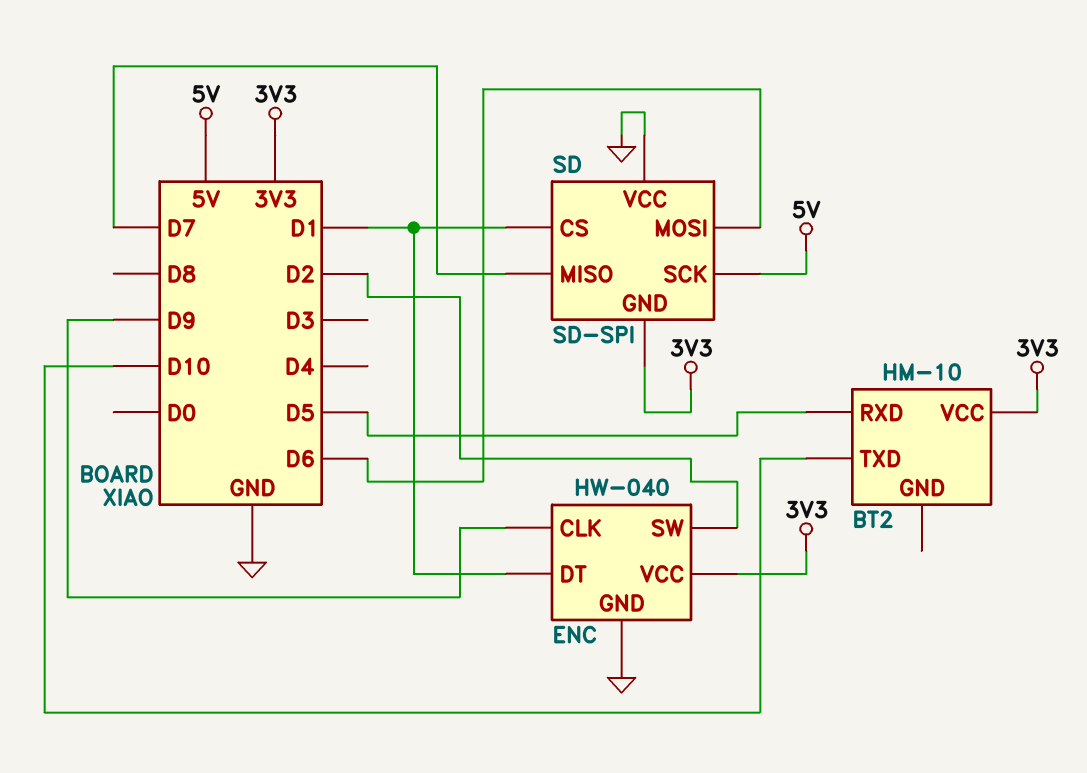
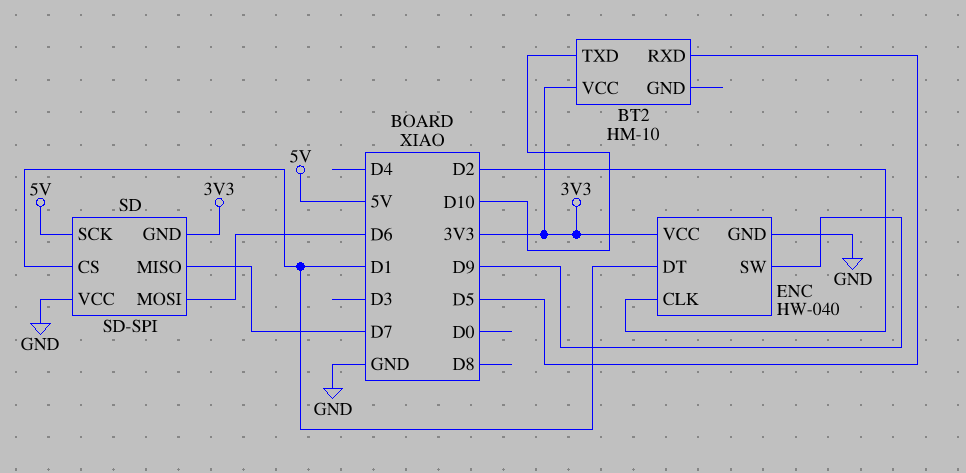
ENC pin CLK: D9 -> D2
ENC pin SW: D2 -> D9

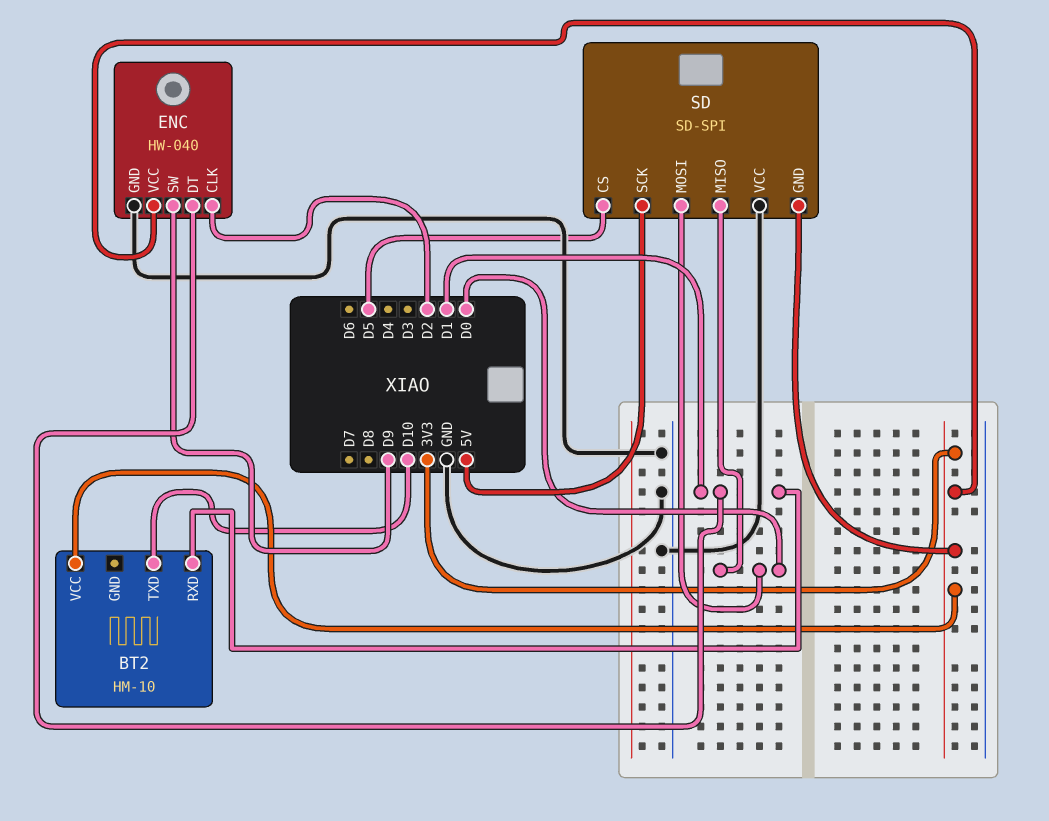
BT2 pin RXD: D5 -> D1
SD pin CS: D1 -> D5
SD pin MISO: D7 -> D0
SD pin MOSI: D6 -> D0

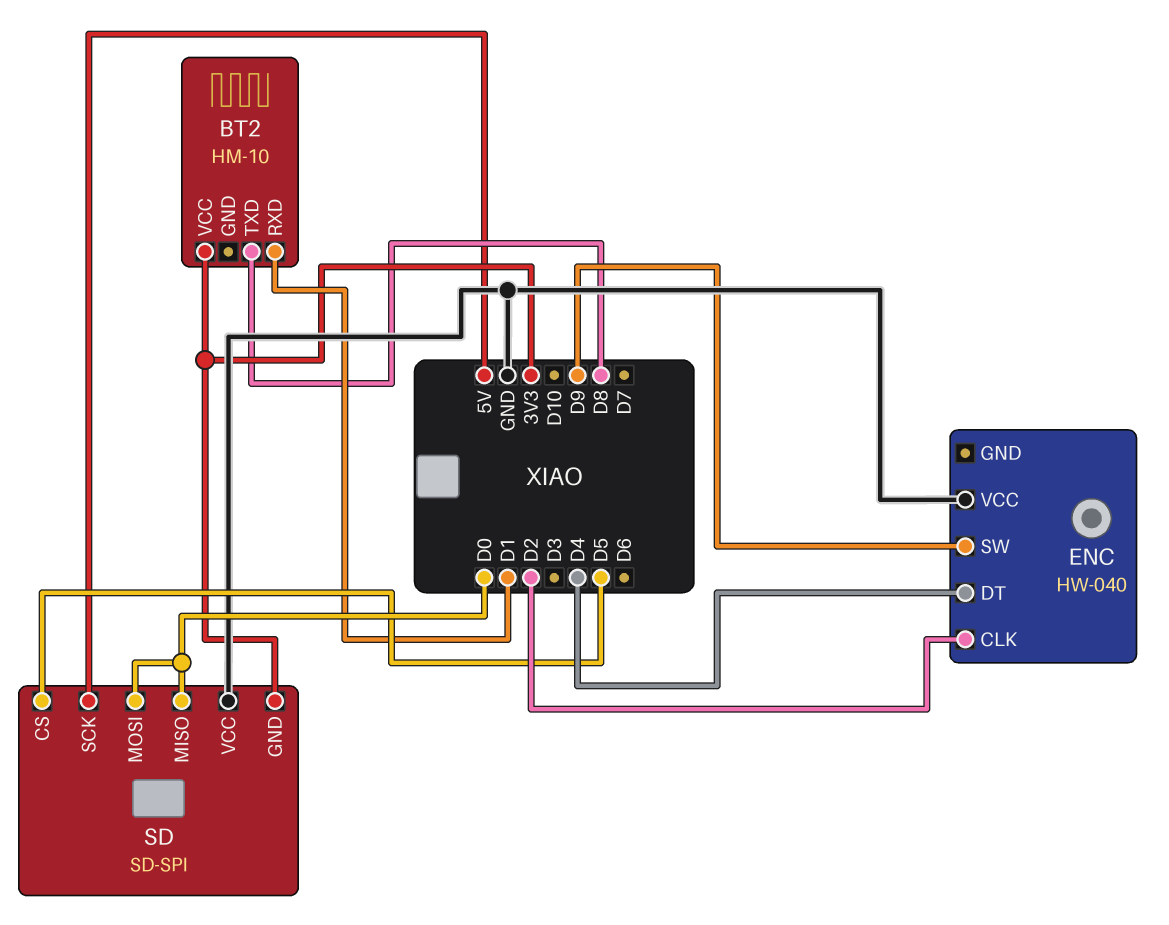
BT2 pin TXD: D10 -> D8
ENC pin DT: D1 -> D4
ENC pin GND: GND -> none
ENC pin VCC: 3V3 -> GND

